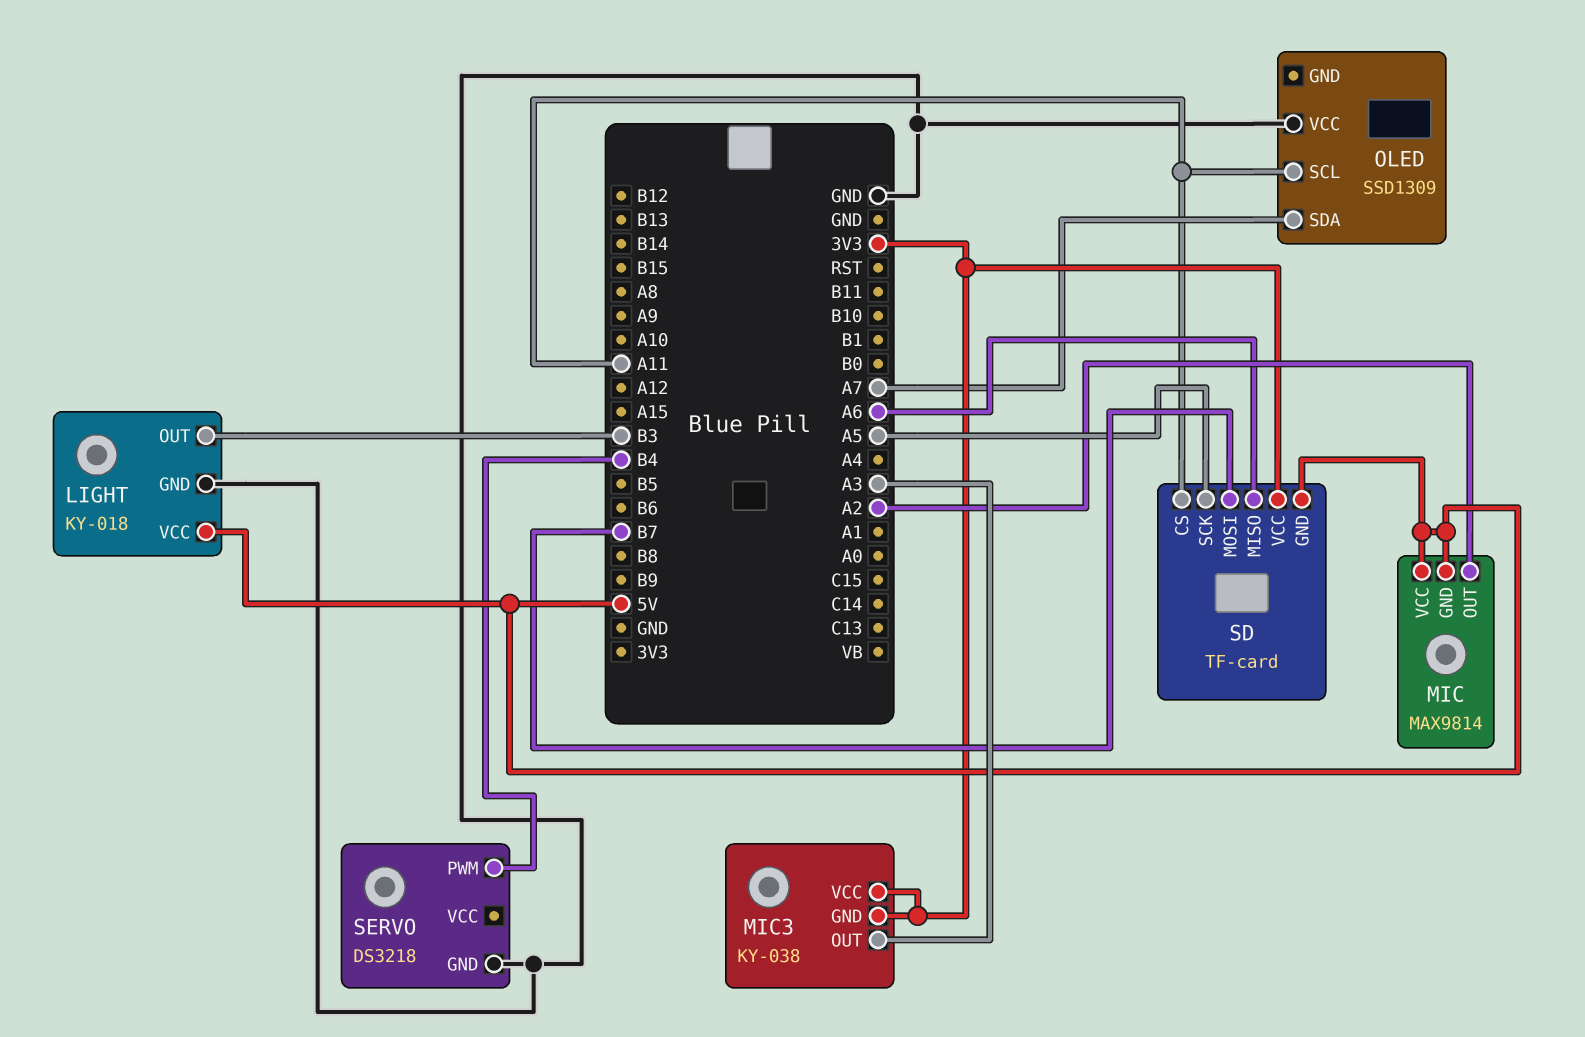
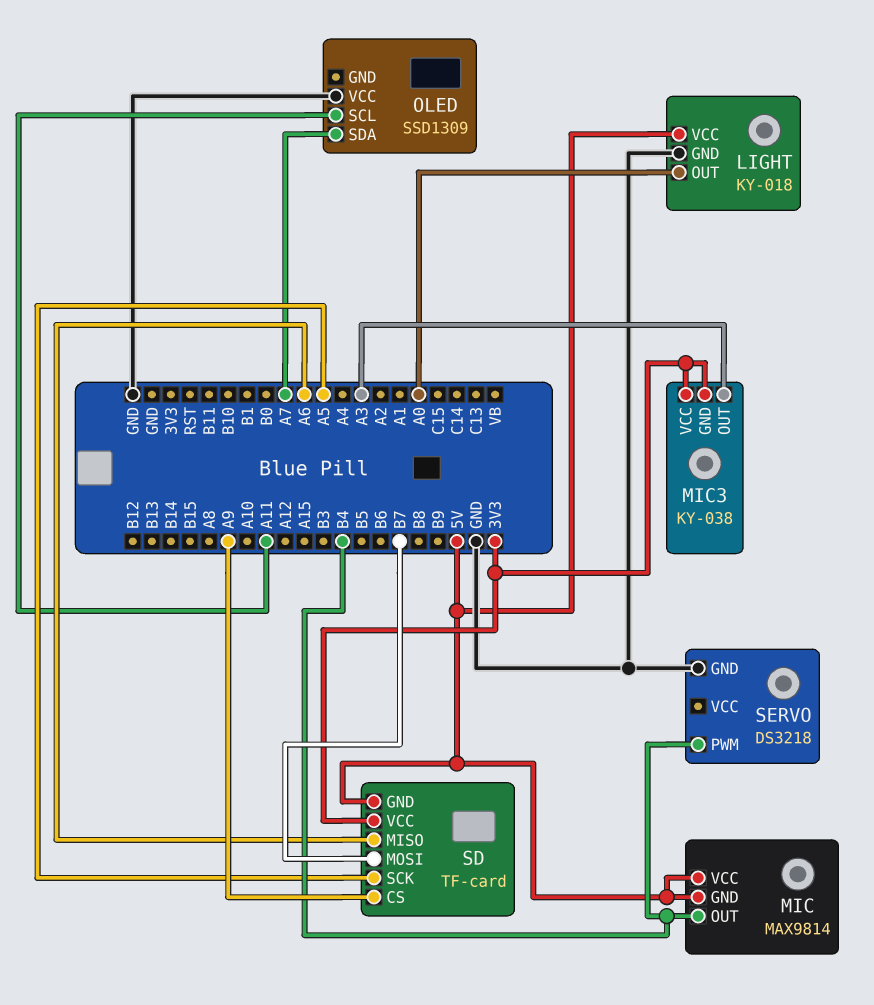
LIGHT pin OUT: B3 -> A0
MIC pin OUT: A2 -> B4
SD pin CS: A11 -> A9

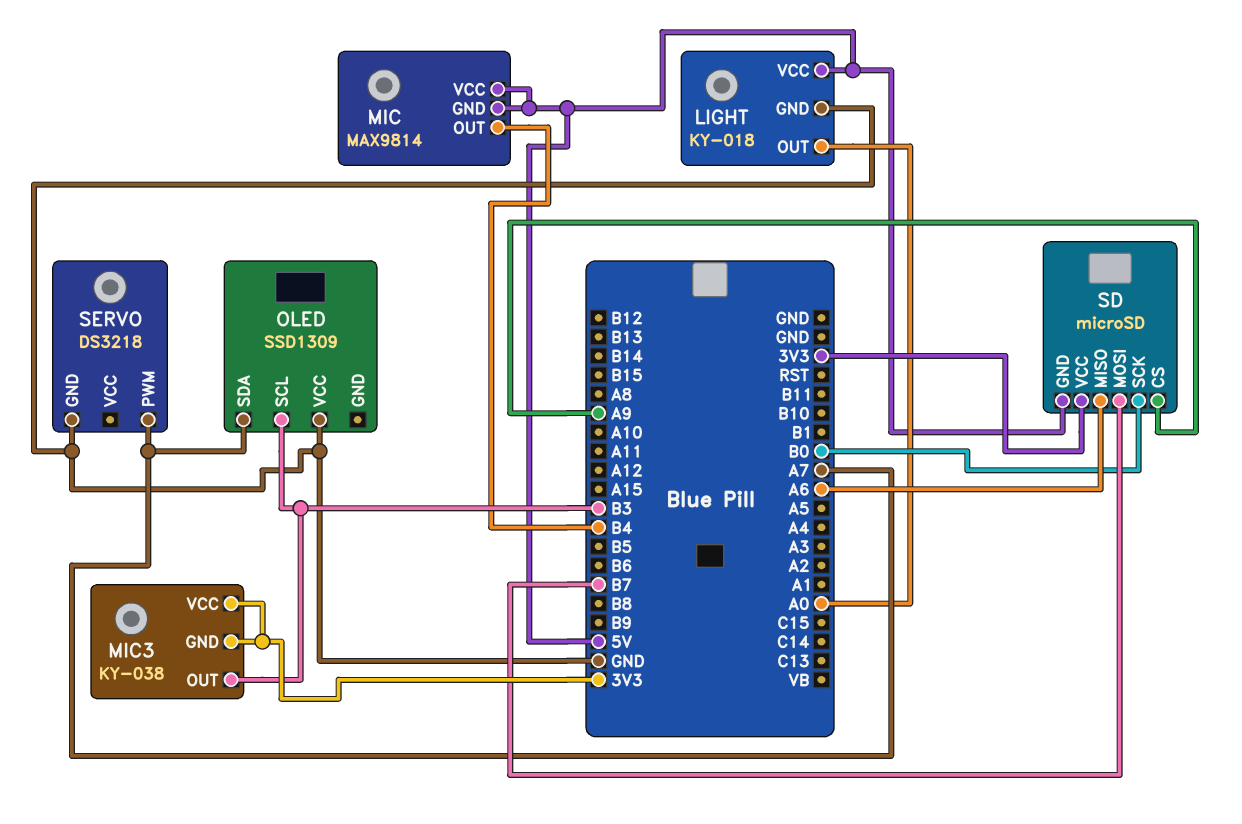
MIC3 pin OUT: A3 -> B3
OLED pin SCL: A11 -> B3
SD: TF-card -> microSD
SD pin SCK: A5 -> B0
SERVO pin PWM: B4 -> A7

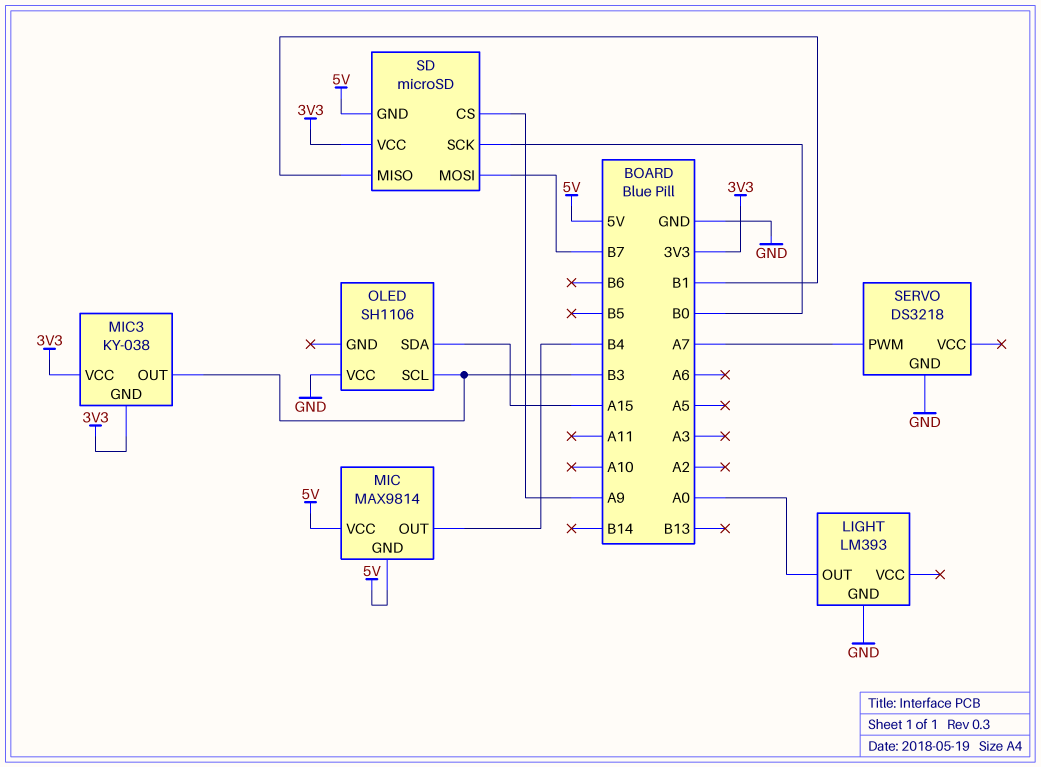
LIGHT: KY-018 -> LM393
LIGHT pin VCC: 5V -> none
OLED: SSD1309 -> SH1106
OLED pin SDA: A7 -> A15
SD pin MISO: A6 -> B1

